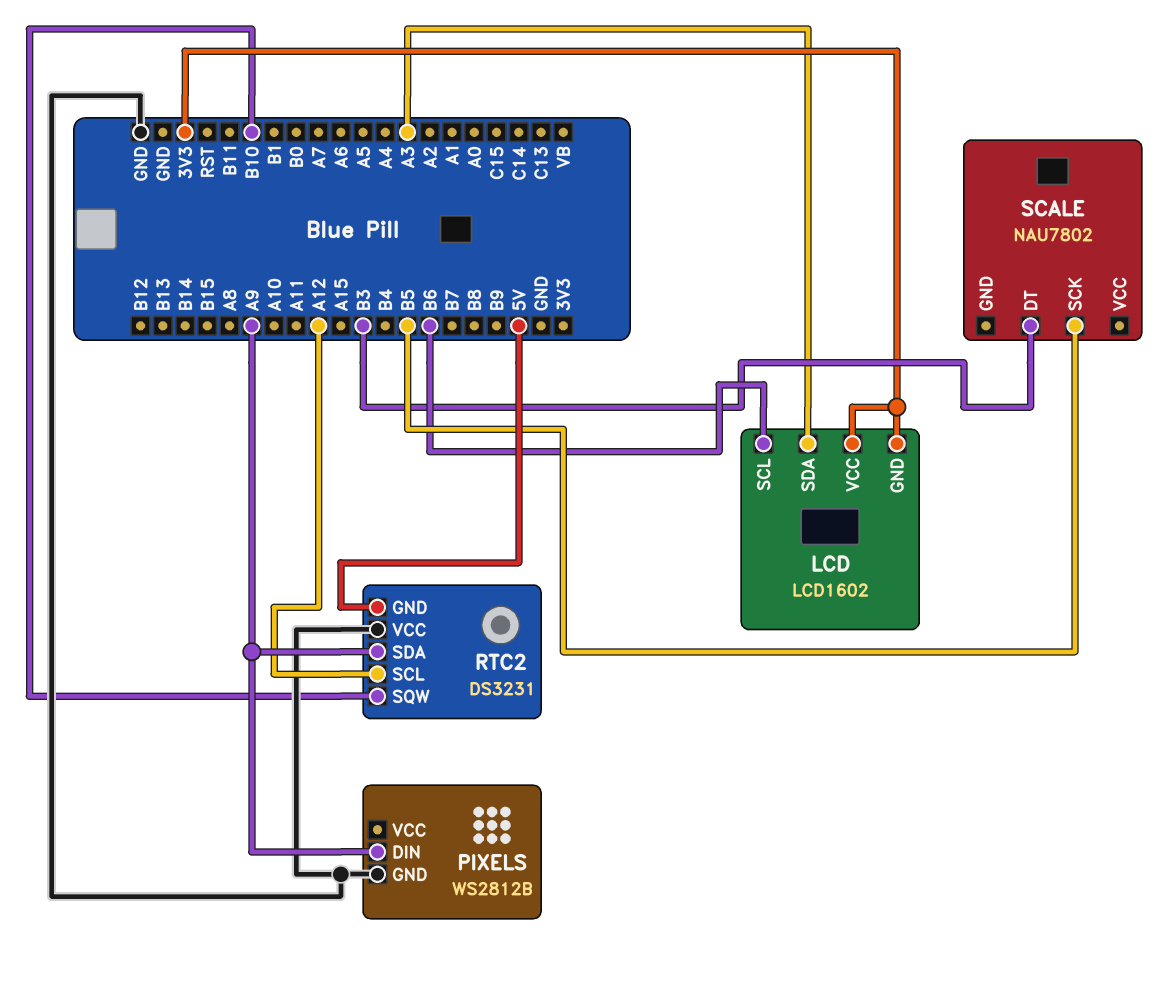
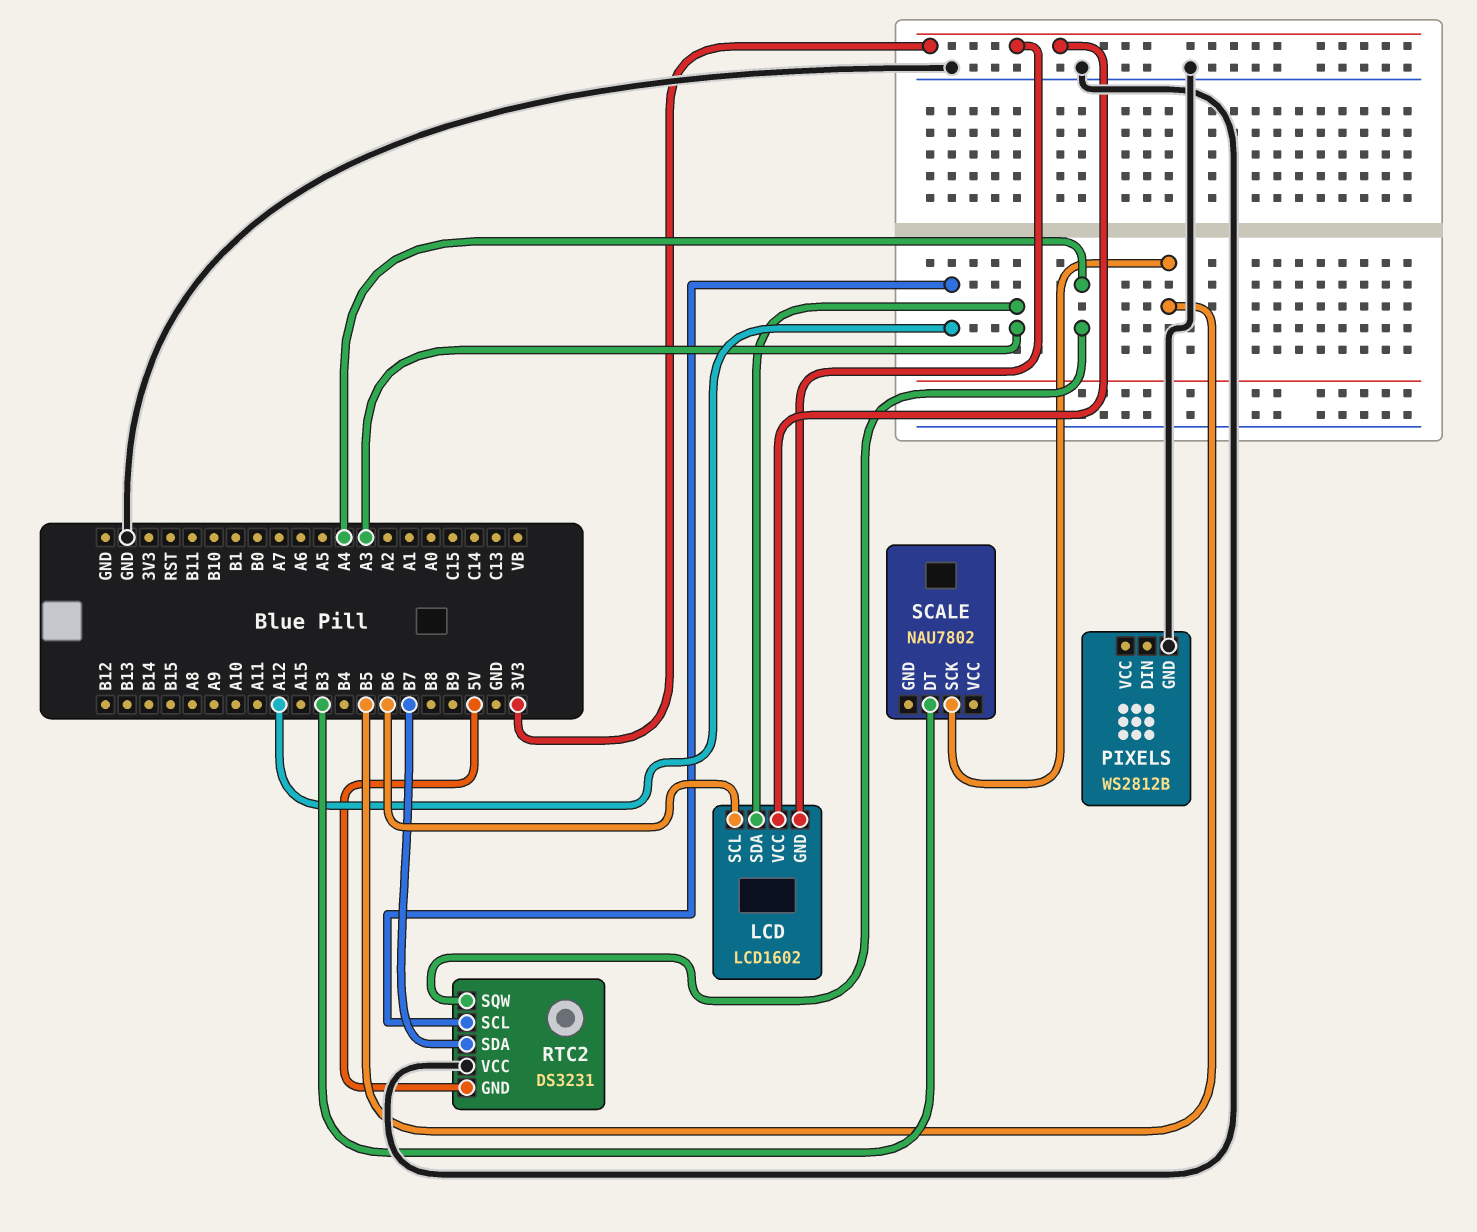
PIXELS pin DIN: A9 -> none
RTC2 pin SDA: A9 -> B7
RTC2 pin SQW: B10 -> A4

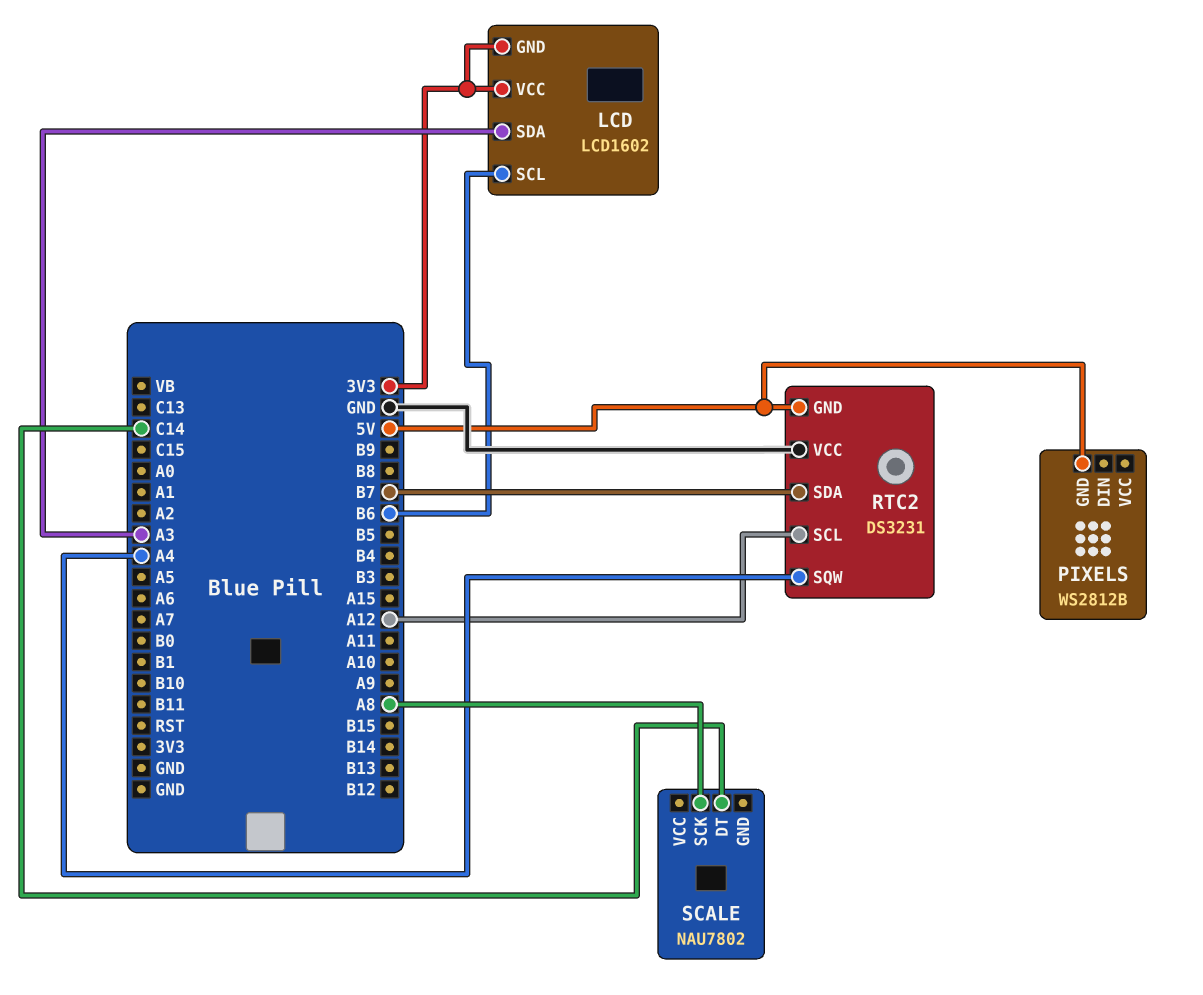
PIXELS pin GND: GND -> 5V
SCALE pin DT: B3 -> C14
SCALE pin SCK: B5 -> A8

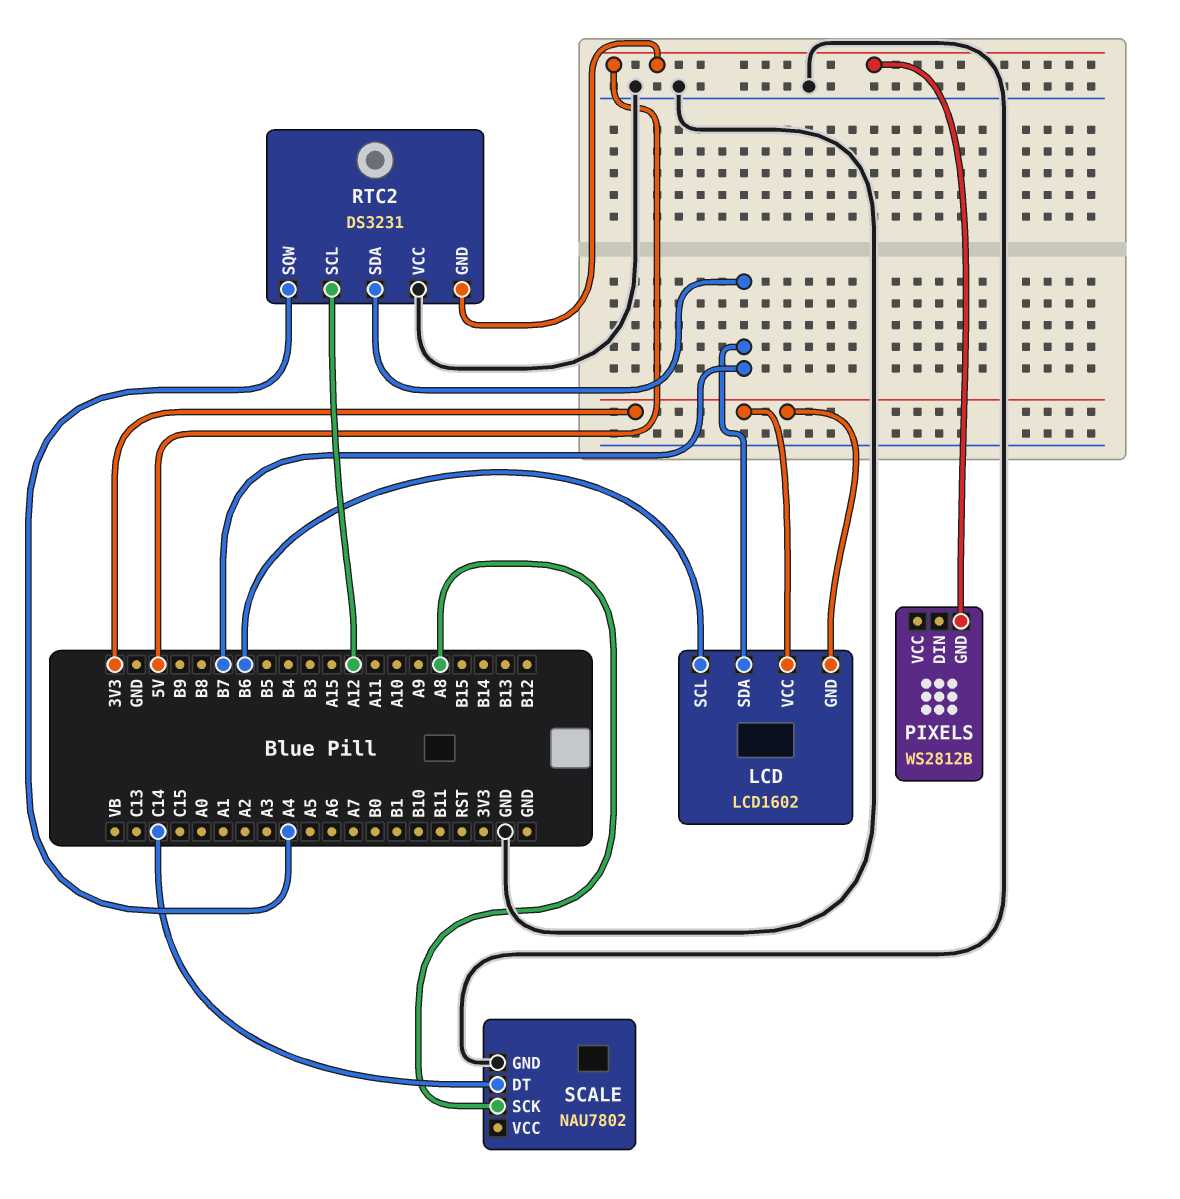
LCD pin SDA: A3 -> B7
SCALE pin GND: none -> GND

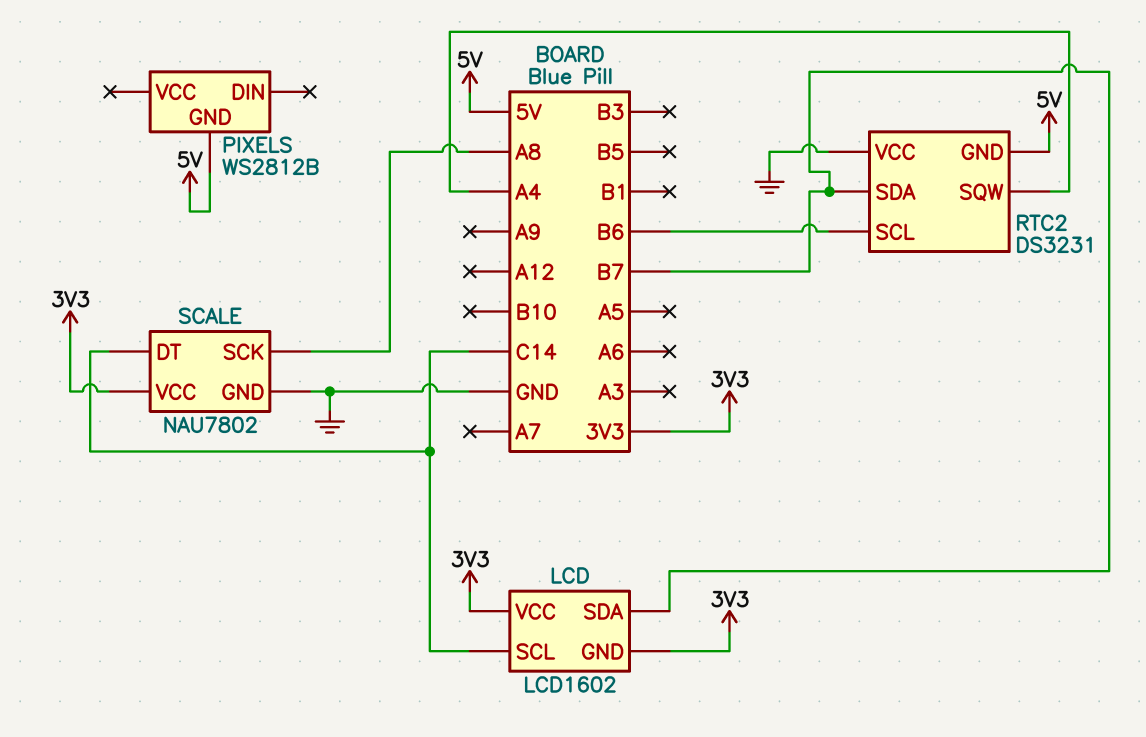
LCD pin SCL: B6 -> C14
RTC2 pin SCL: A12 -> B6
SCALE pin VCC: none -> 3V3

